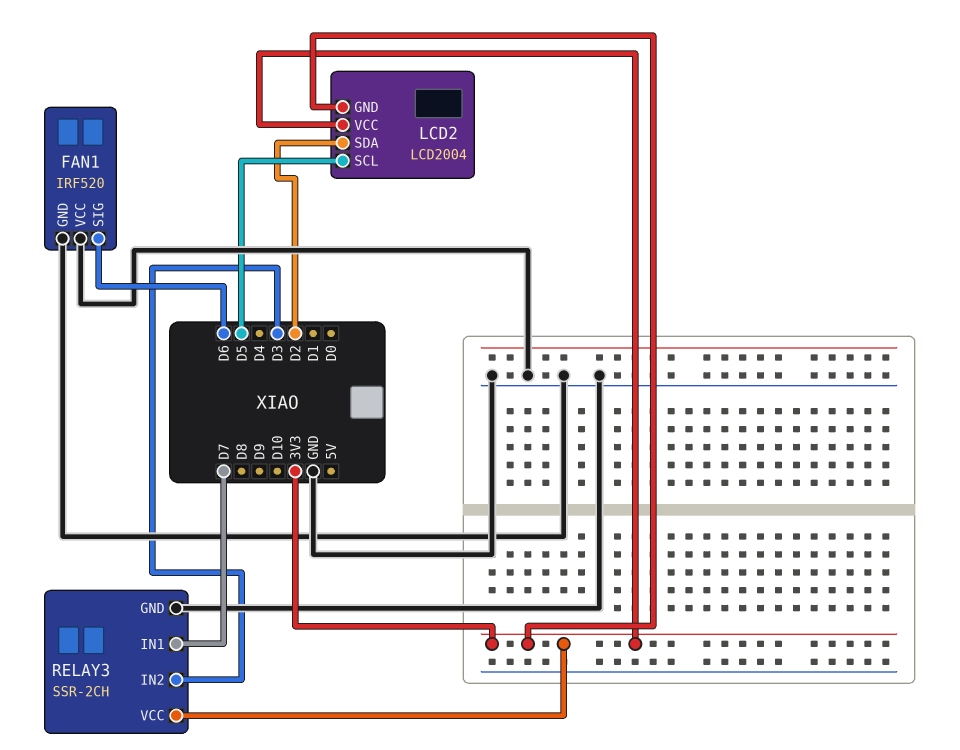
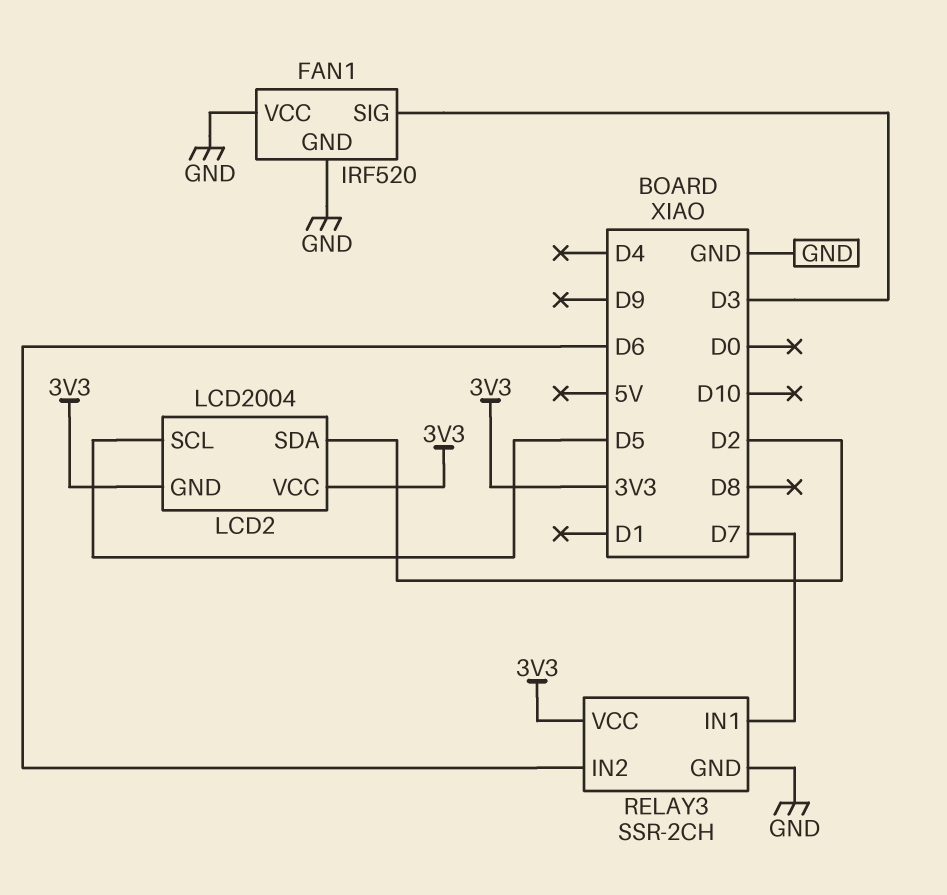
FAN1 pin SIG: D6 -> D3
RELAY3 pin IN2: D3 -> D6

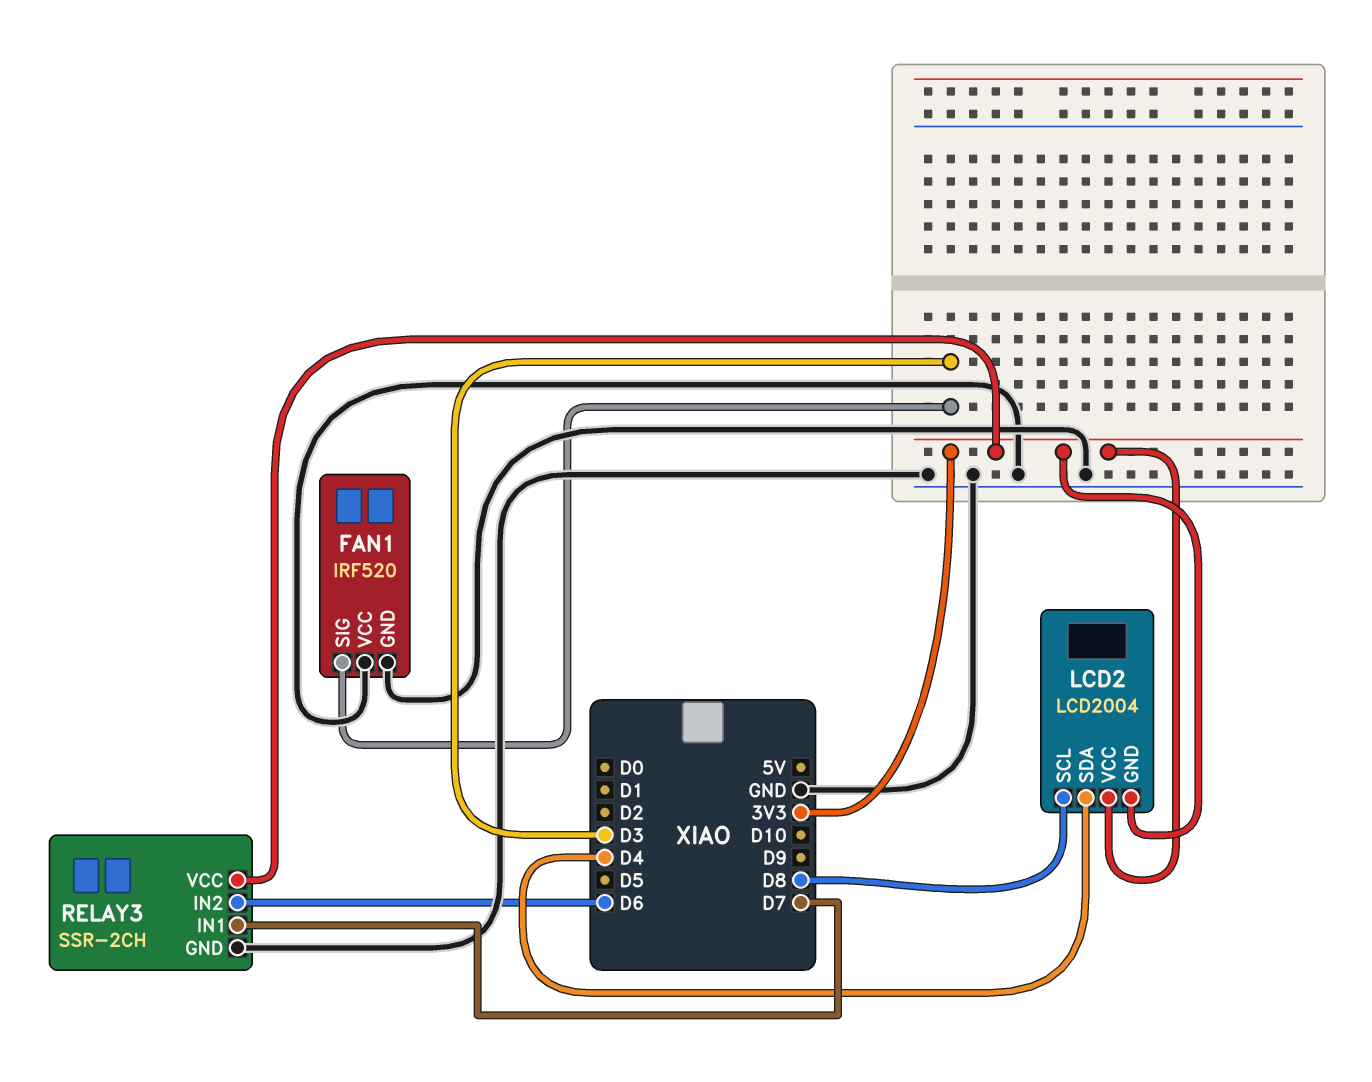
LCD2 pin SCL: D5 -> D8
LCD2 pin SDA: D2 -> D4

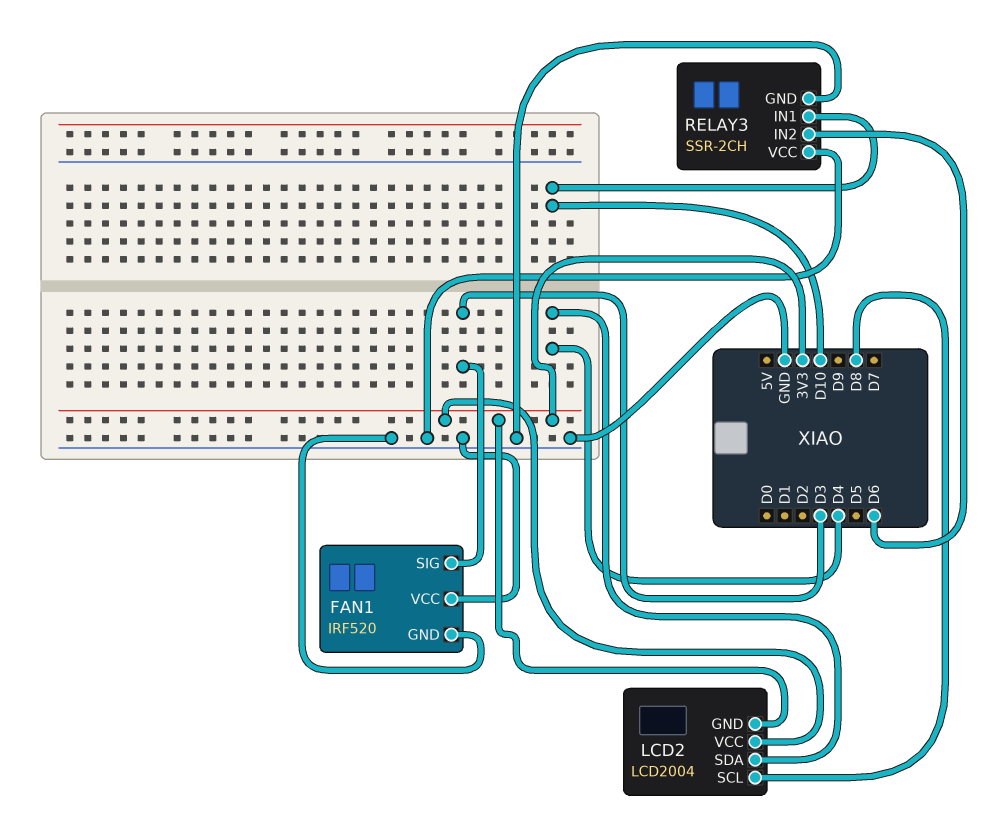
RELAY3 pin IN1: D7 -> D10
RELAY3 pin VCC: 3V3 -> GND

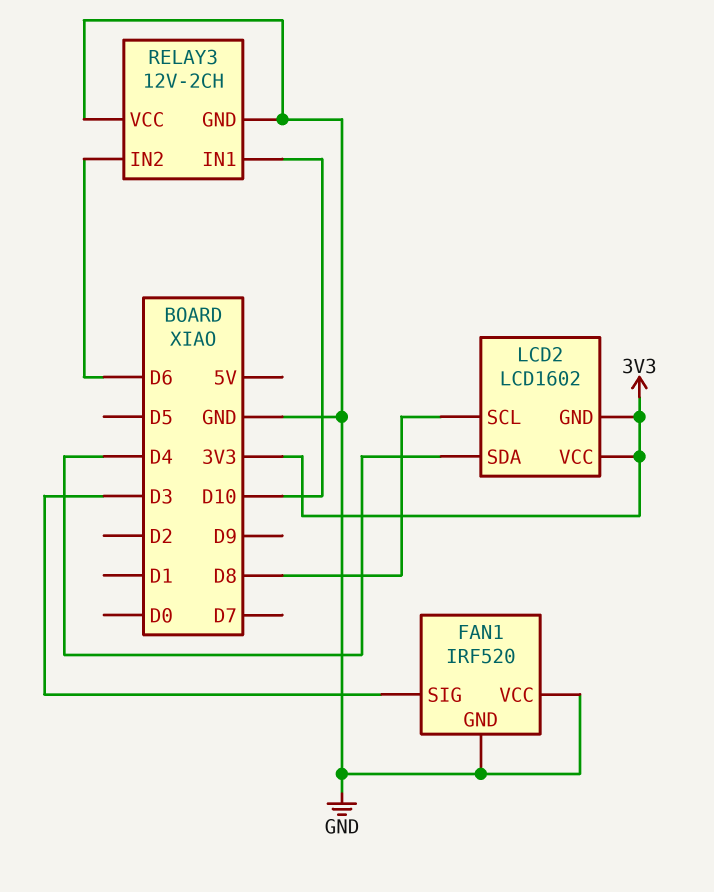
LCD2: LCD2004 -> LCD1602
RELAY3: SSR-2CH -> 12V-2CH

